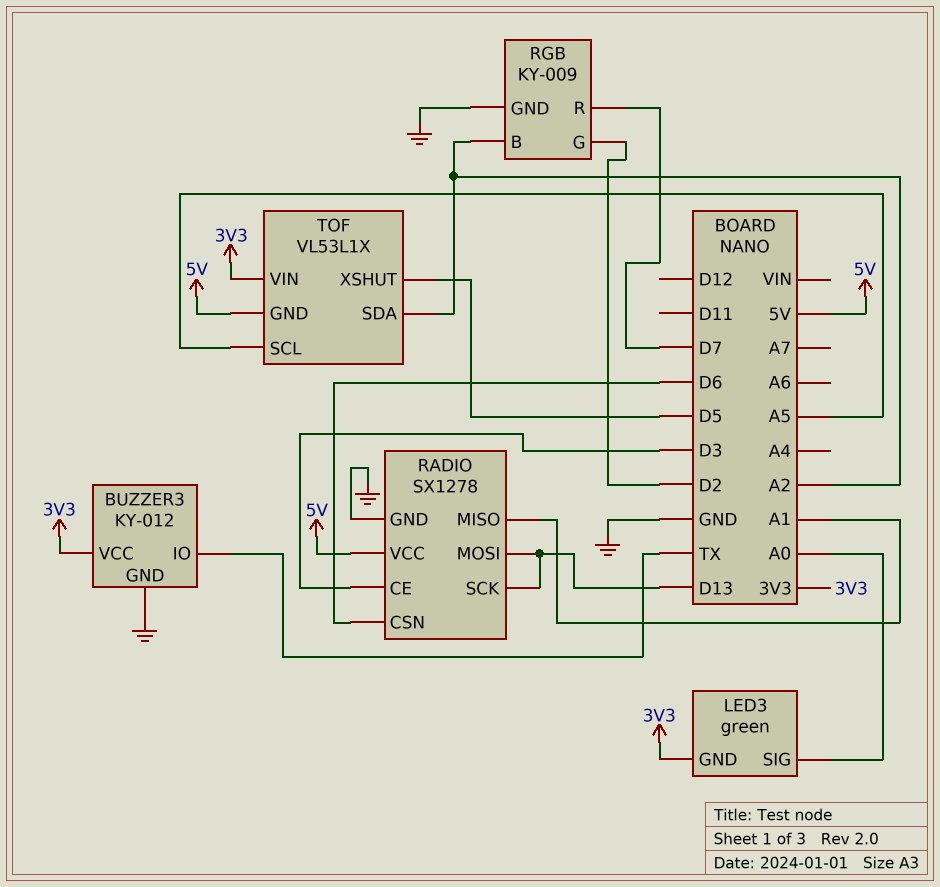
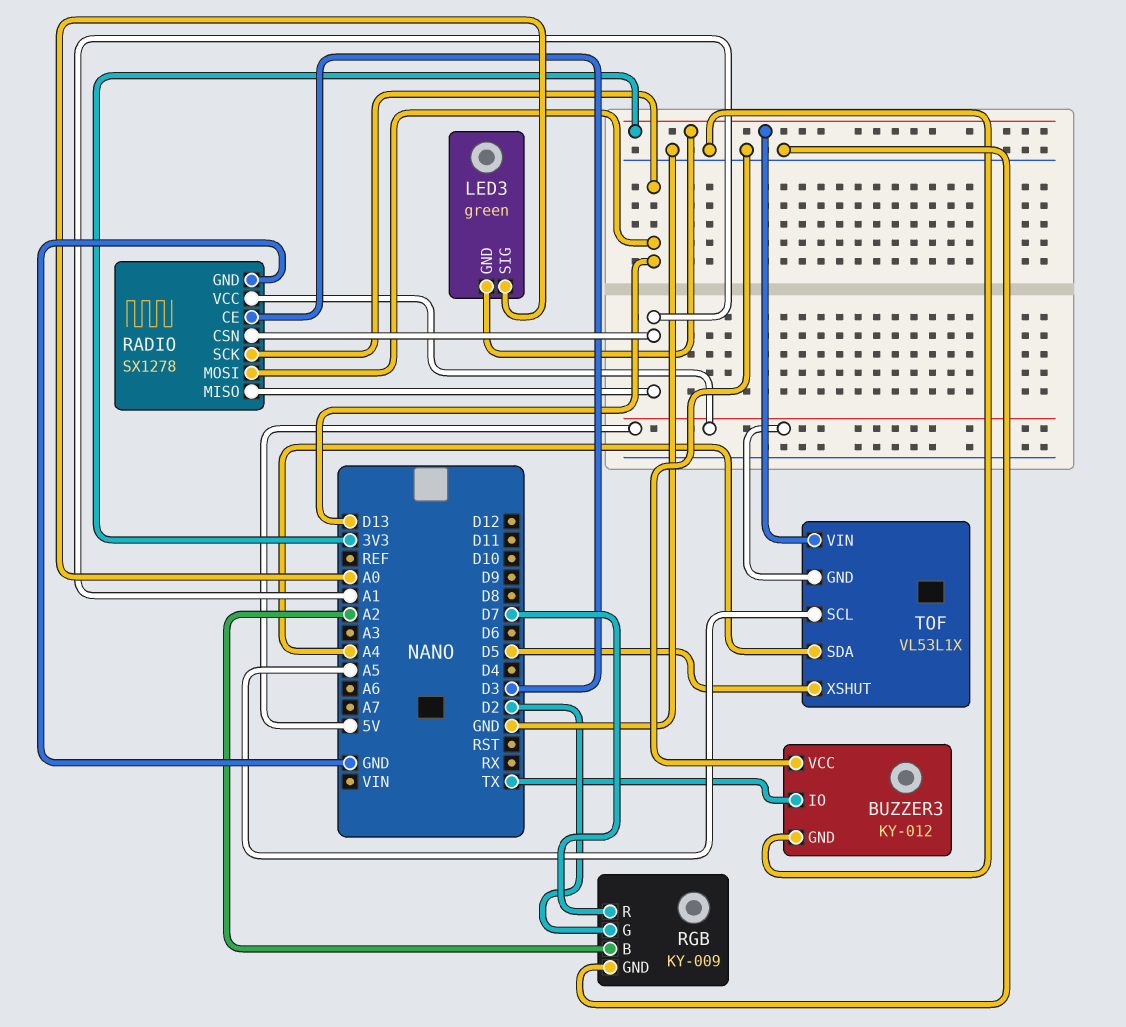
BUZZER3 pin VCC: 3V3 -> GND
RADIO pin CSN: D6 -> A1
TOF pin SDA: A2 -> A4

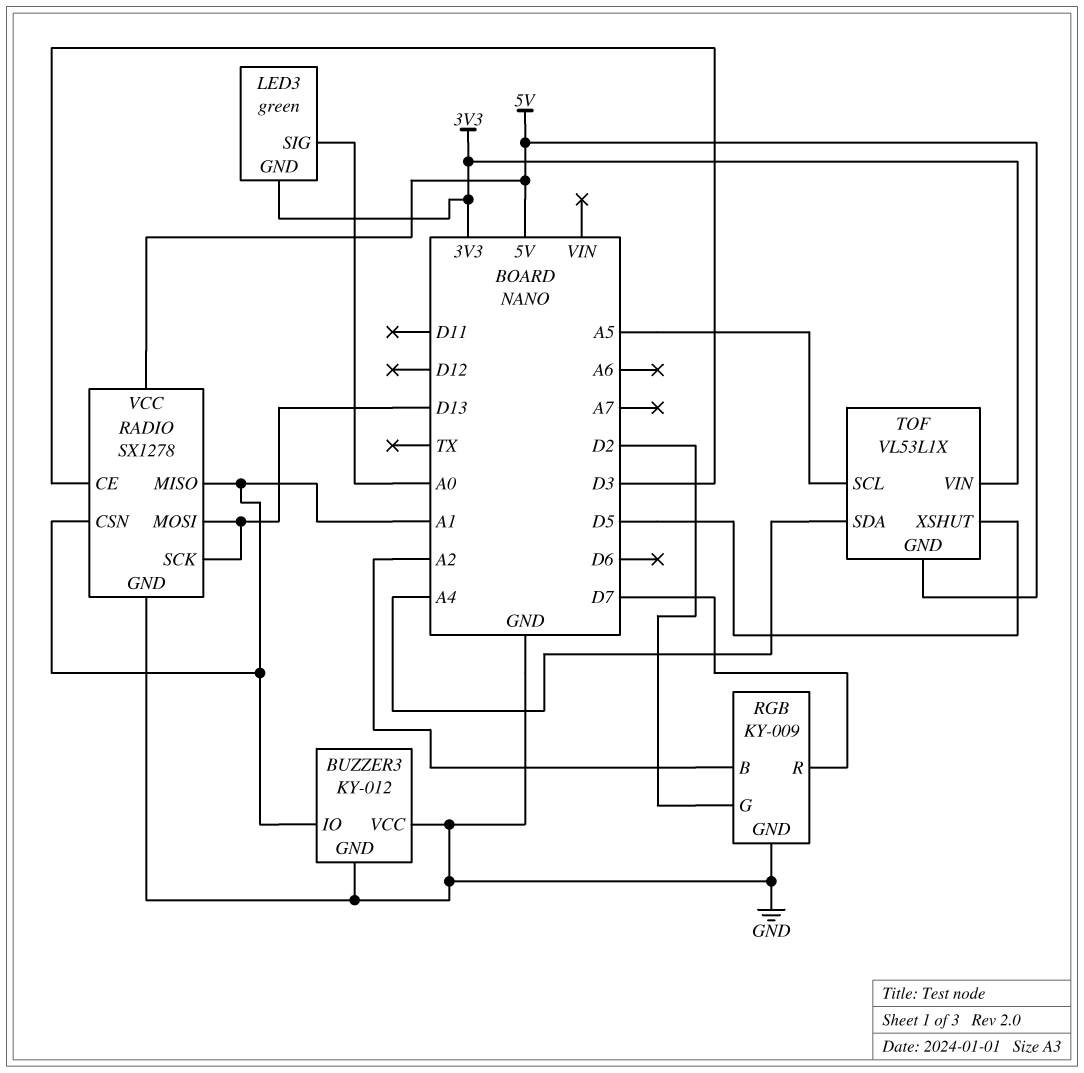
BUZZER3 pin IO: TX -> A1

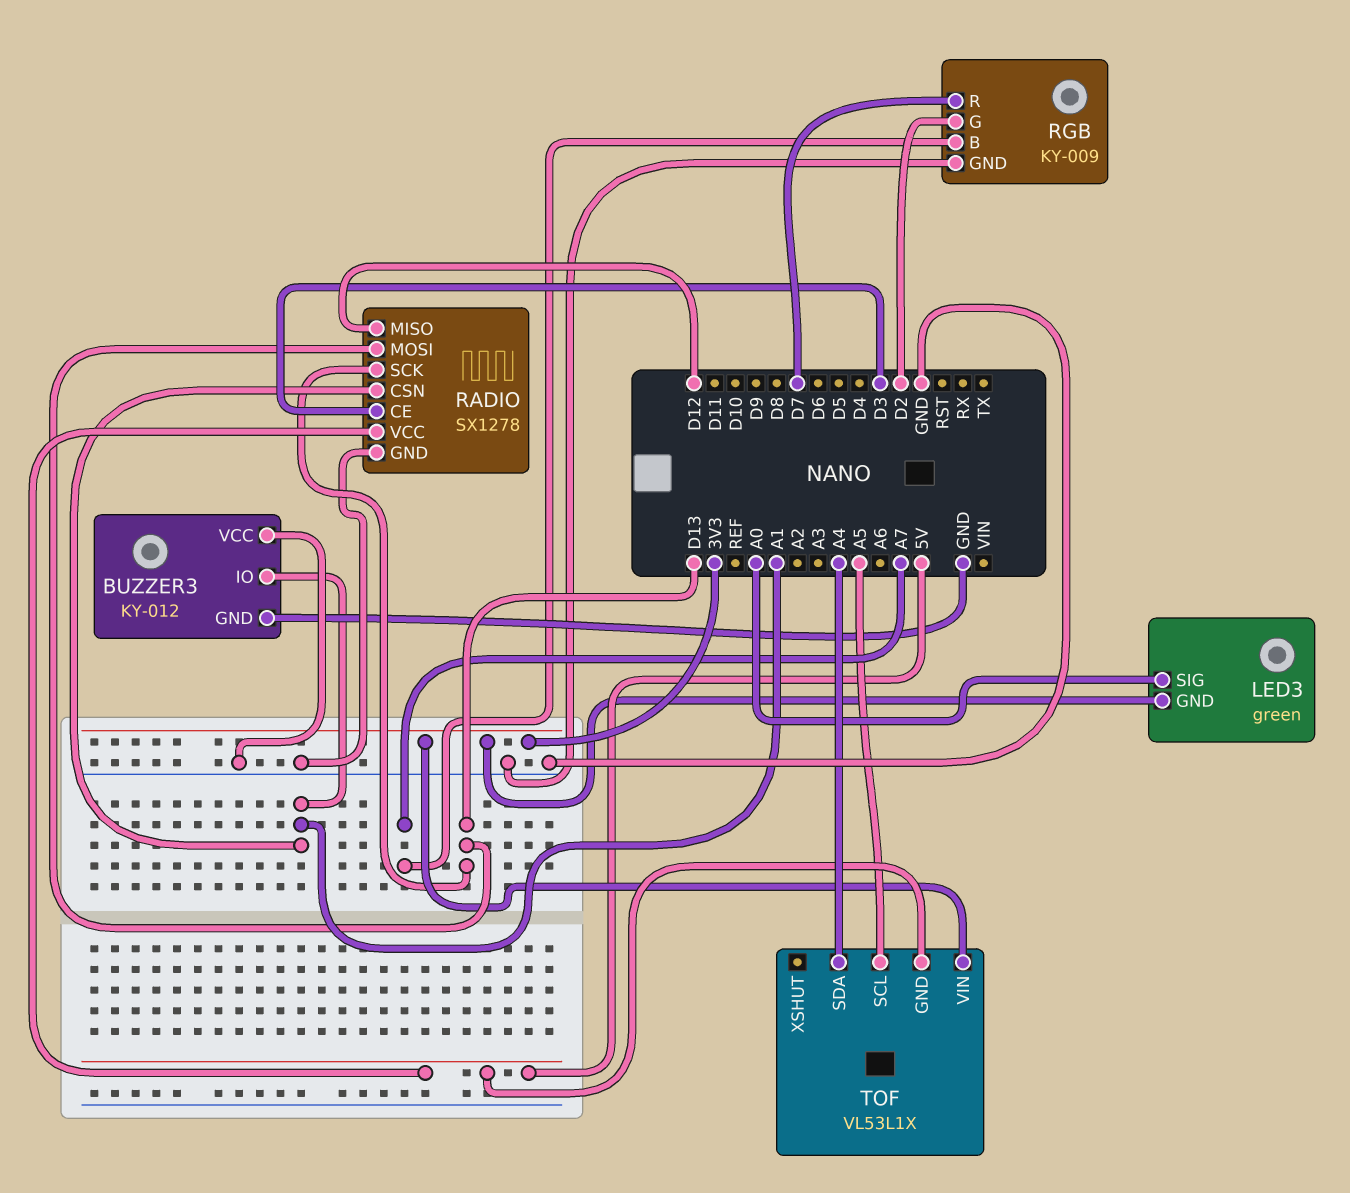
RADIO pin MISO: A1 -> D12
RGB pin B: A2 -> A7
TOF pin XSHUT: D5 -> none

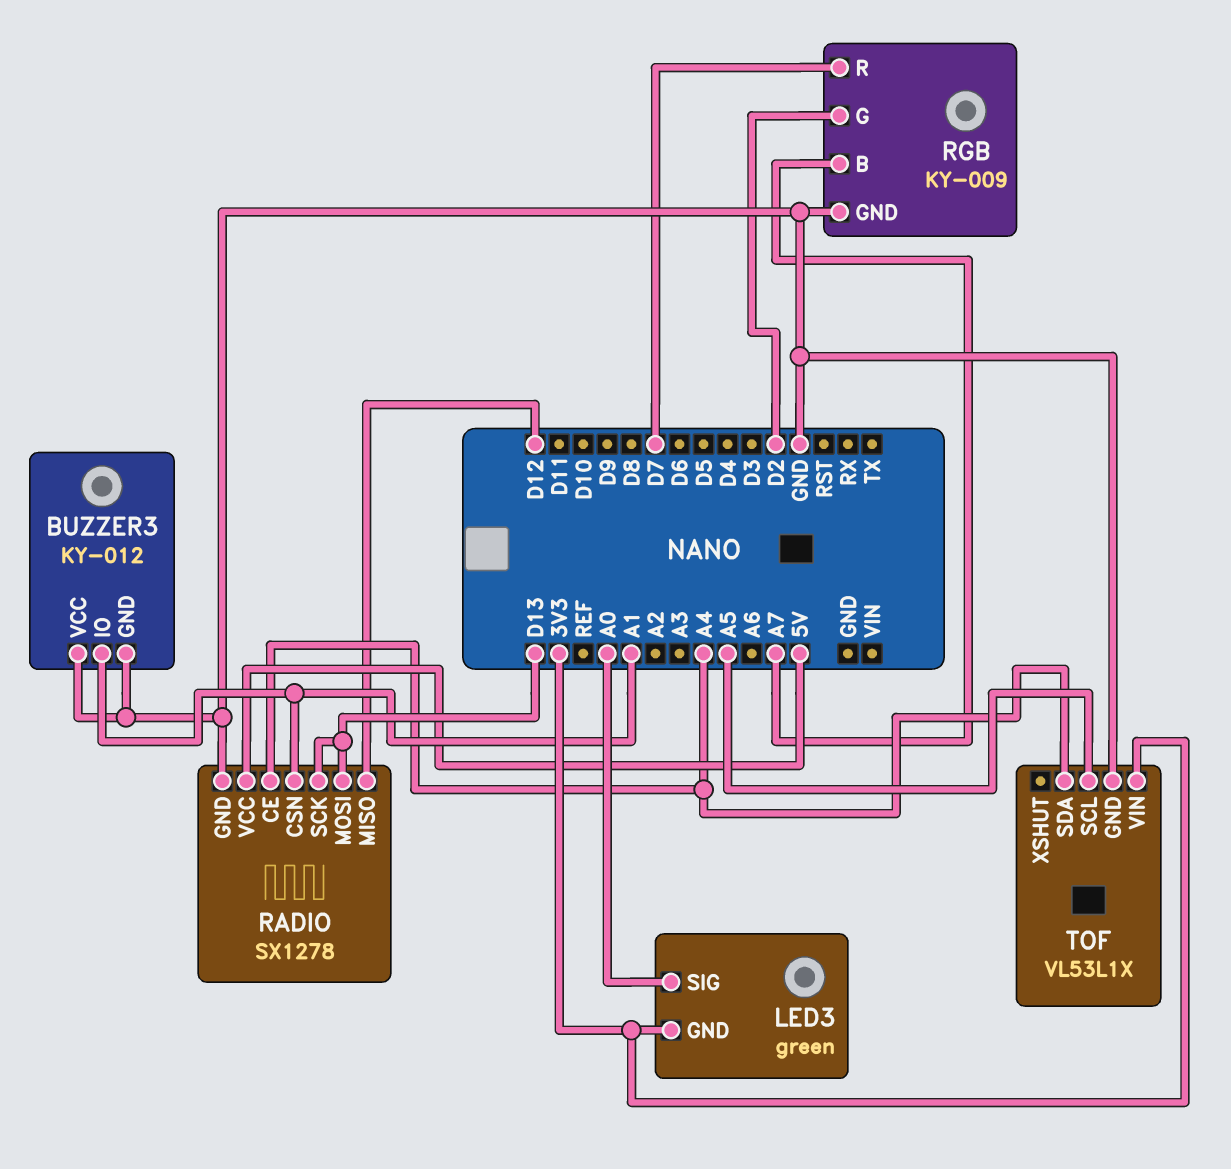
RADIO pin CE: D3 -> A4
TOF pin GND: 5V -> GND

